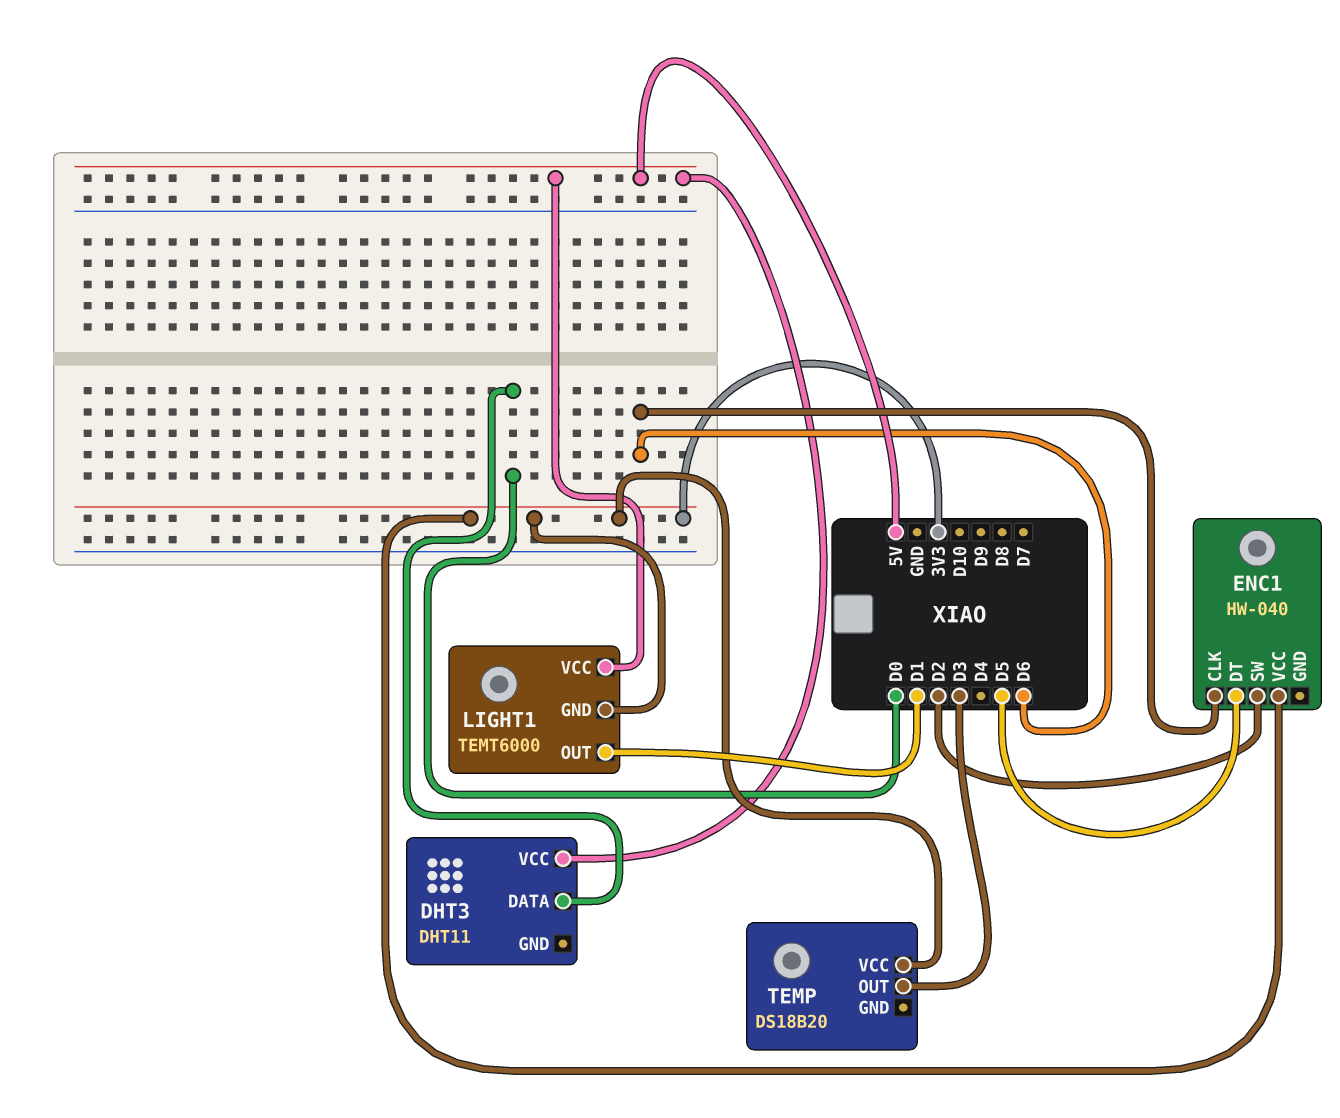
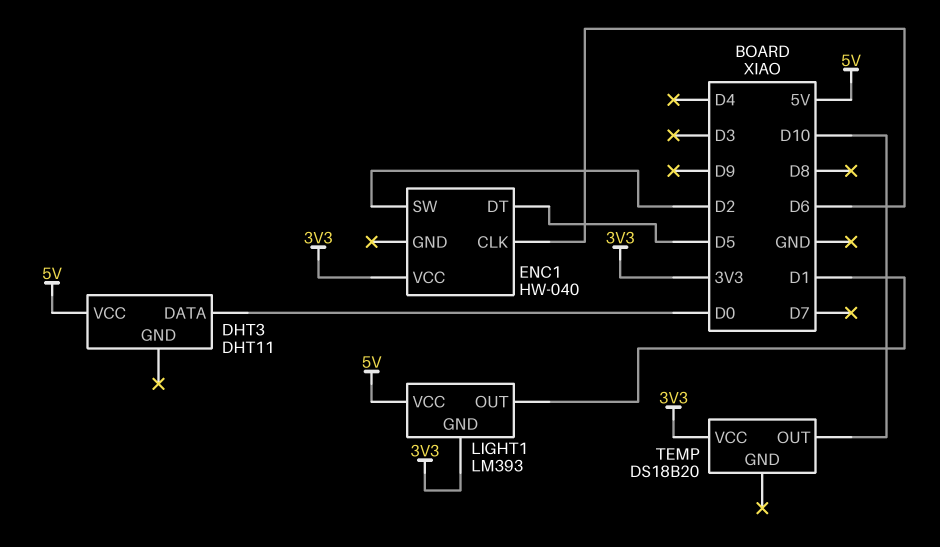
LIGHT1: TEMT6000 -> LM393
TEMP pin OUT: D3 -> D10

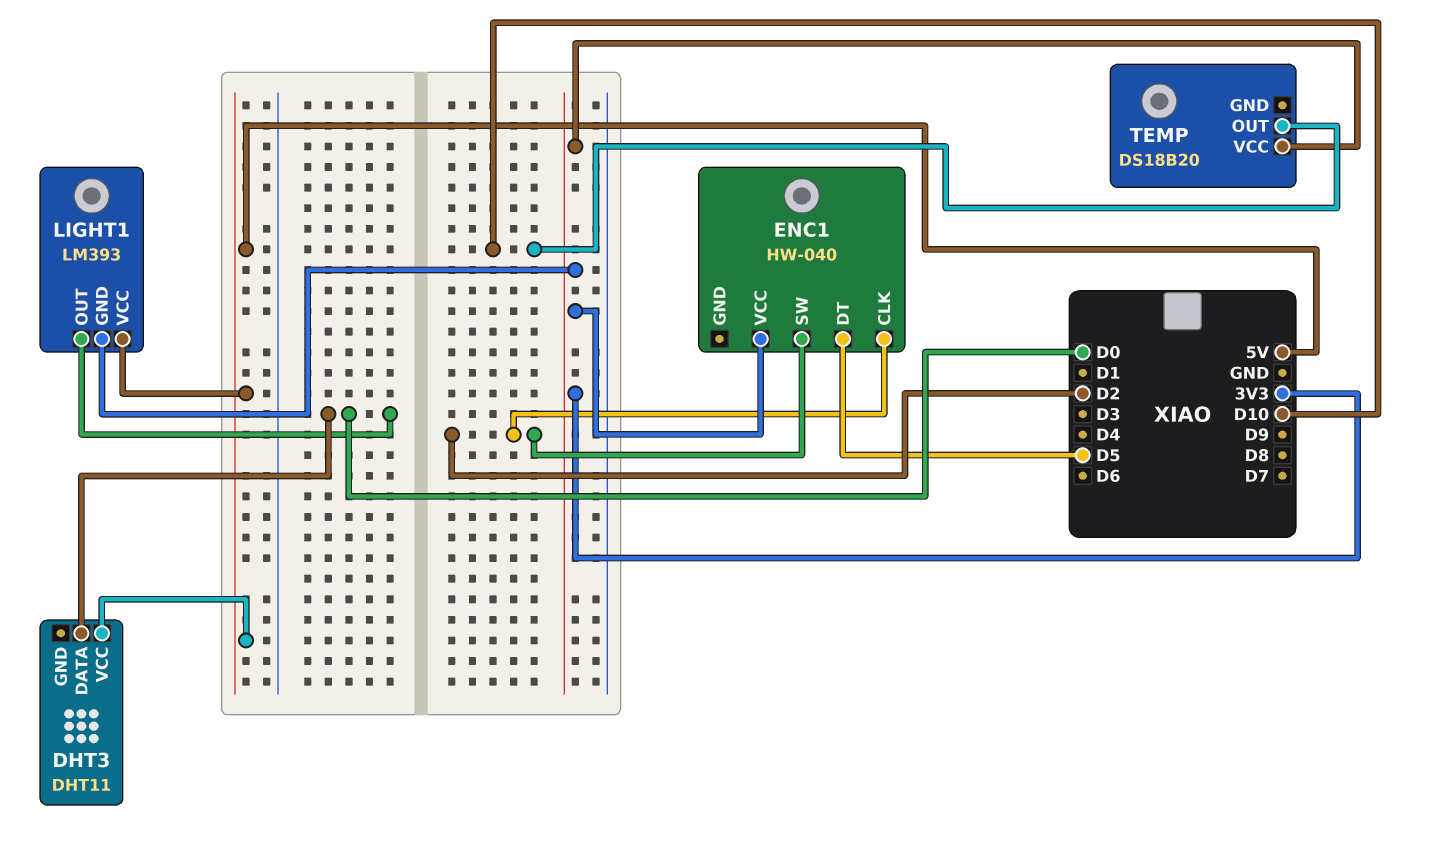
ENC1 pin CLK: D6 -> D2
LIGHT1 pin OUT: D1 -> D0

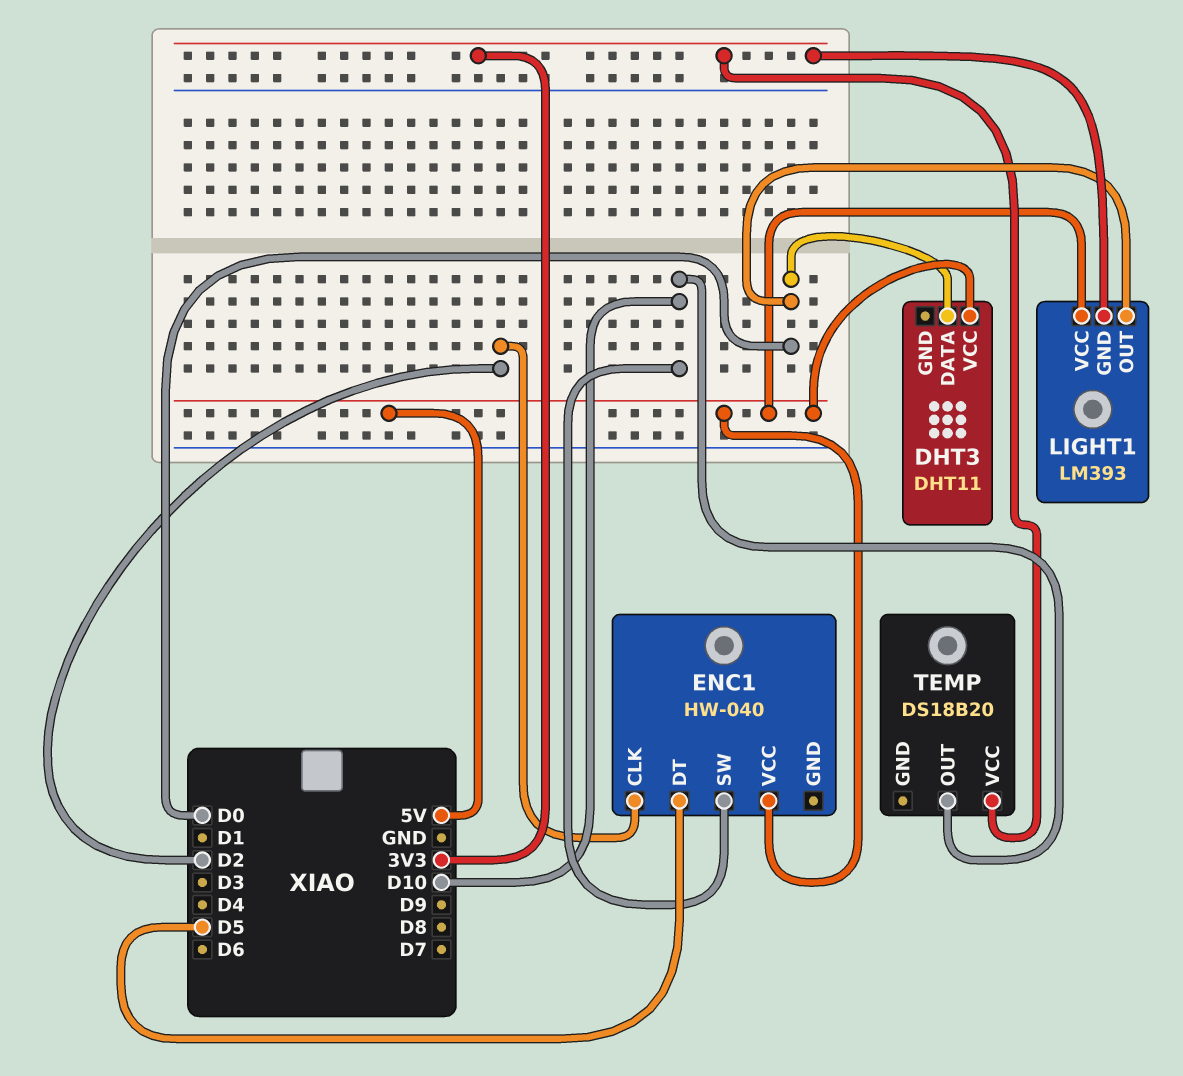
ENC1 pin SW: D2 -> D10
ENC1 pin VCC: 3V3 -> 5V

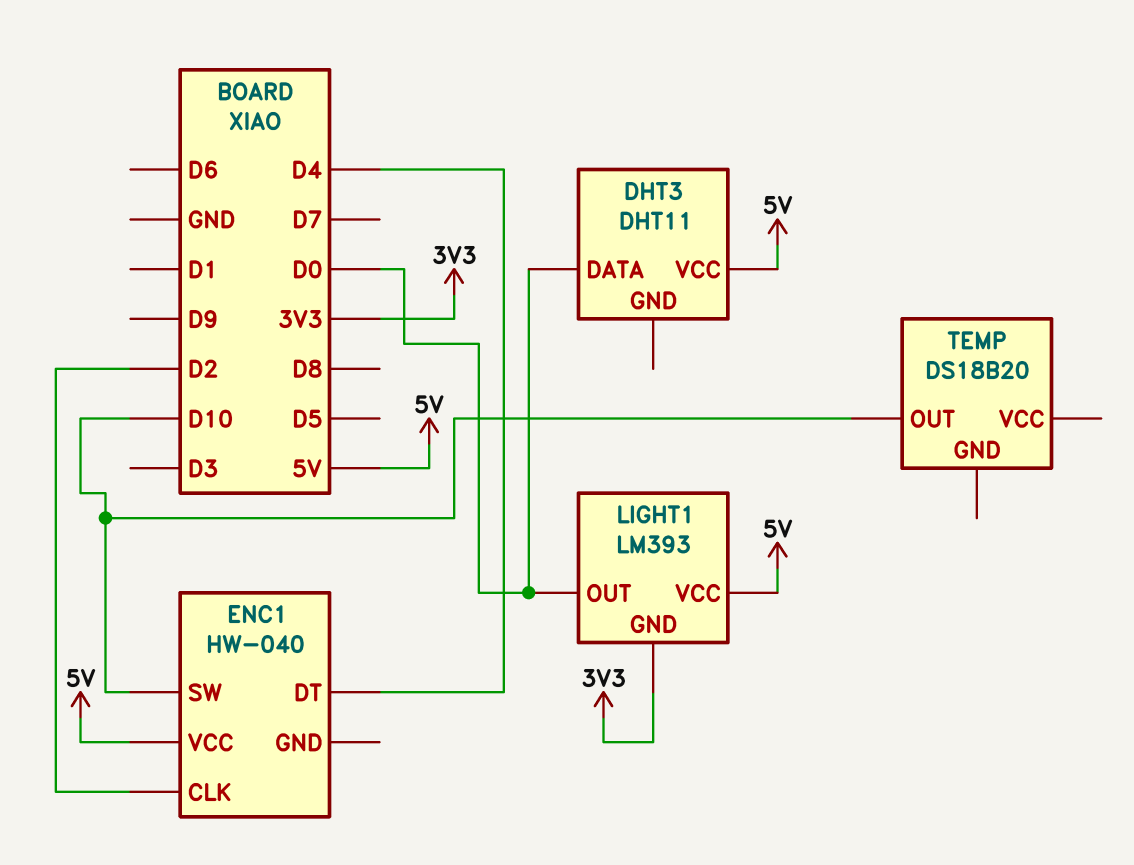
ENC1 pin DT: D5 -> D4
TEMP pin VCC: 3V3 -> none

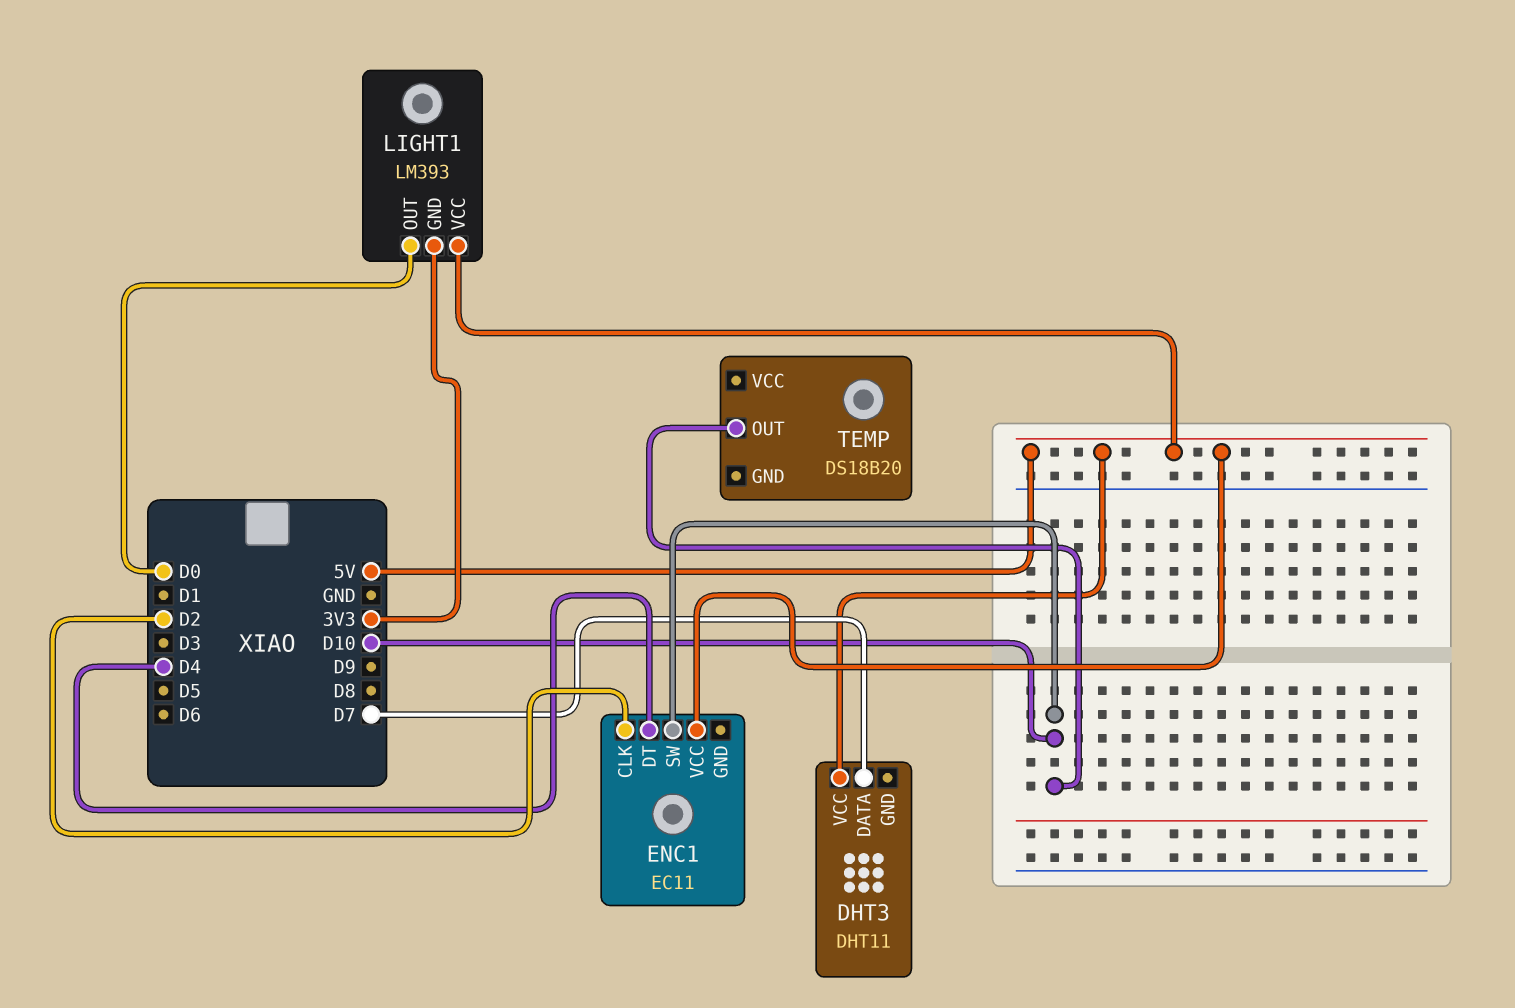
DHT3 pin DATA: D0 -> D7
ENC1: HW-040 -> EC11

